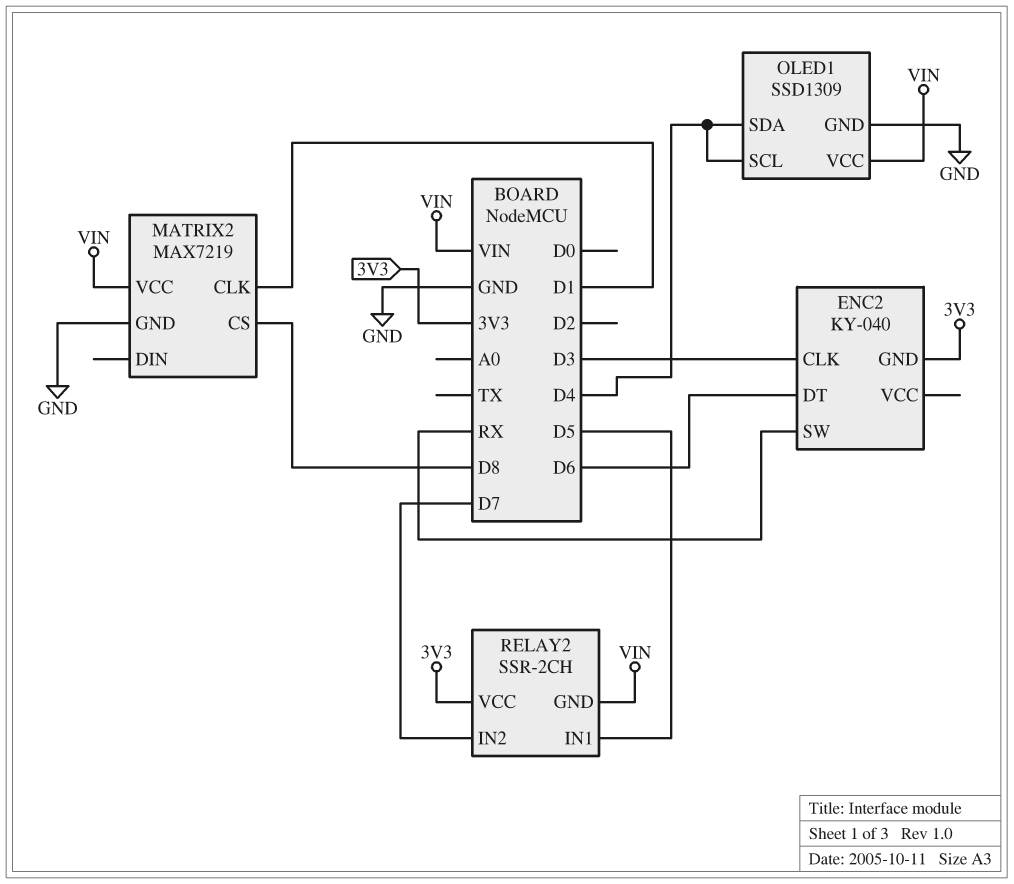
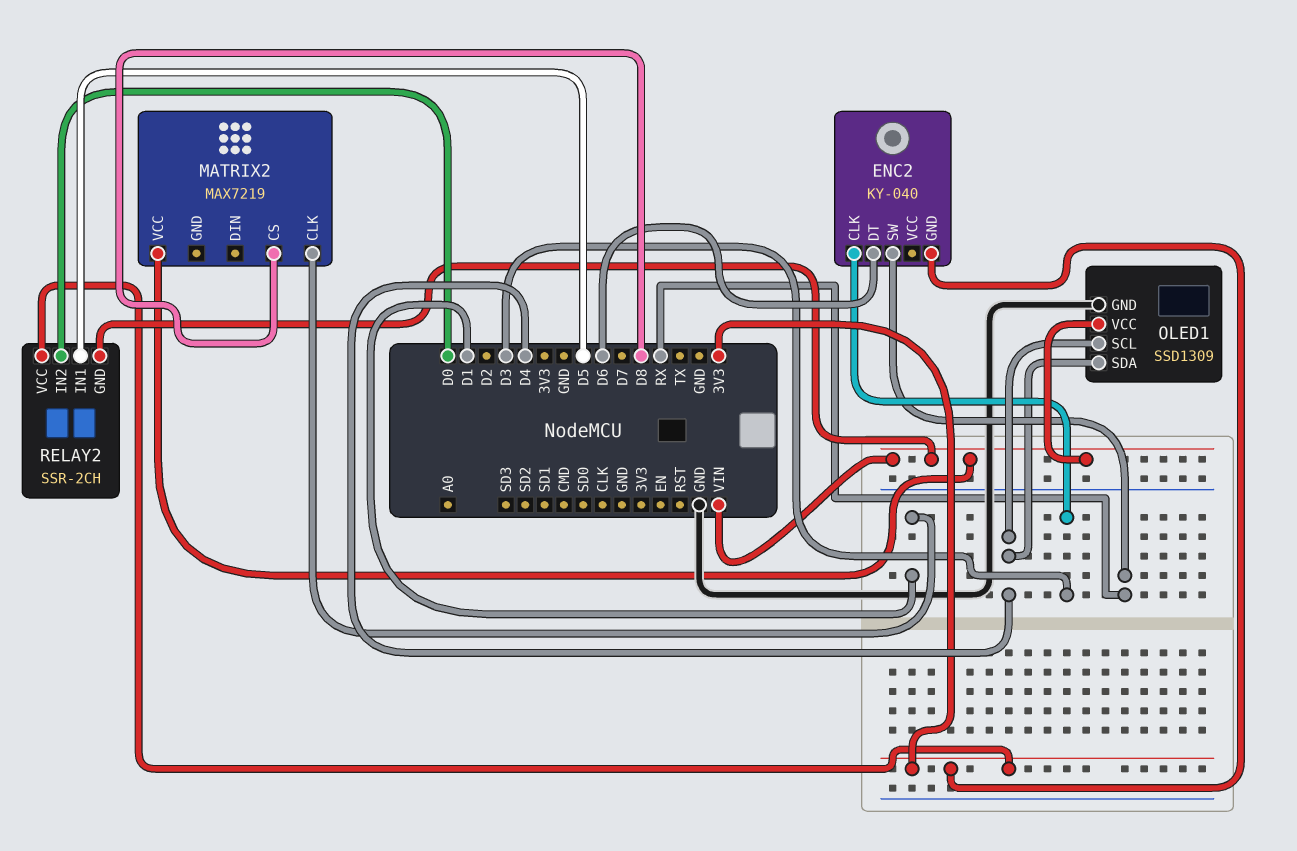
MATRIX2 pin GND: GND -> none
RELAY2 pin IN2: D7 -> D0

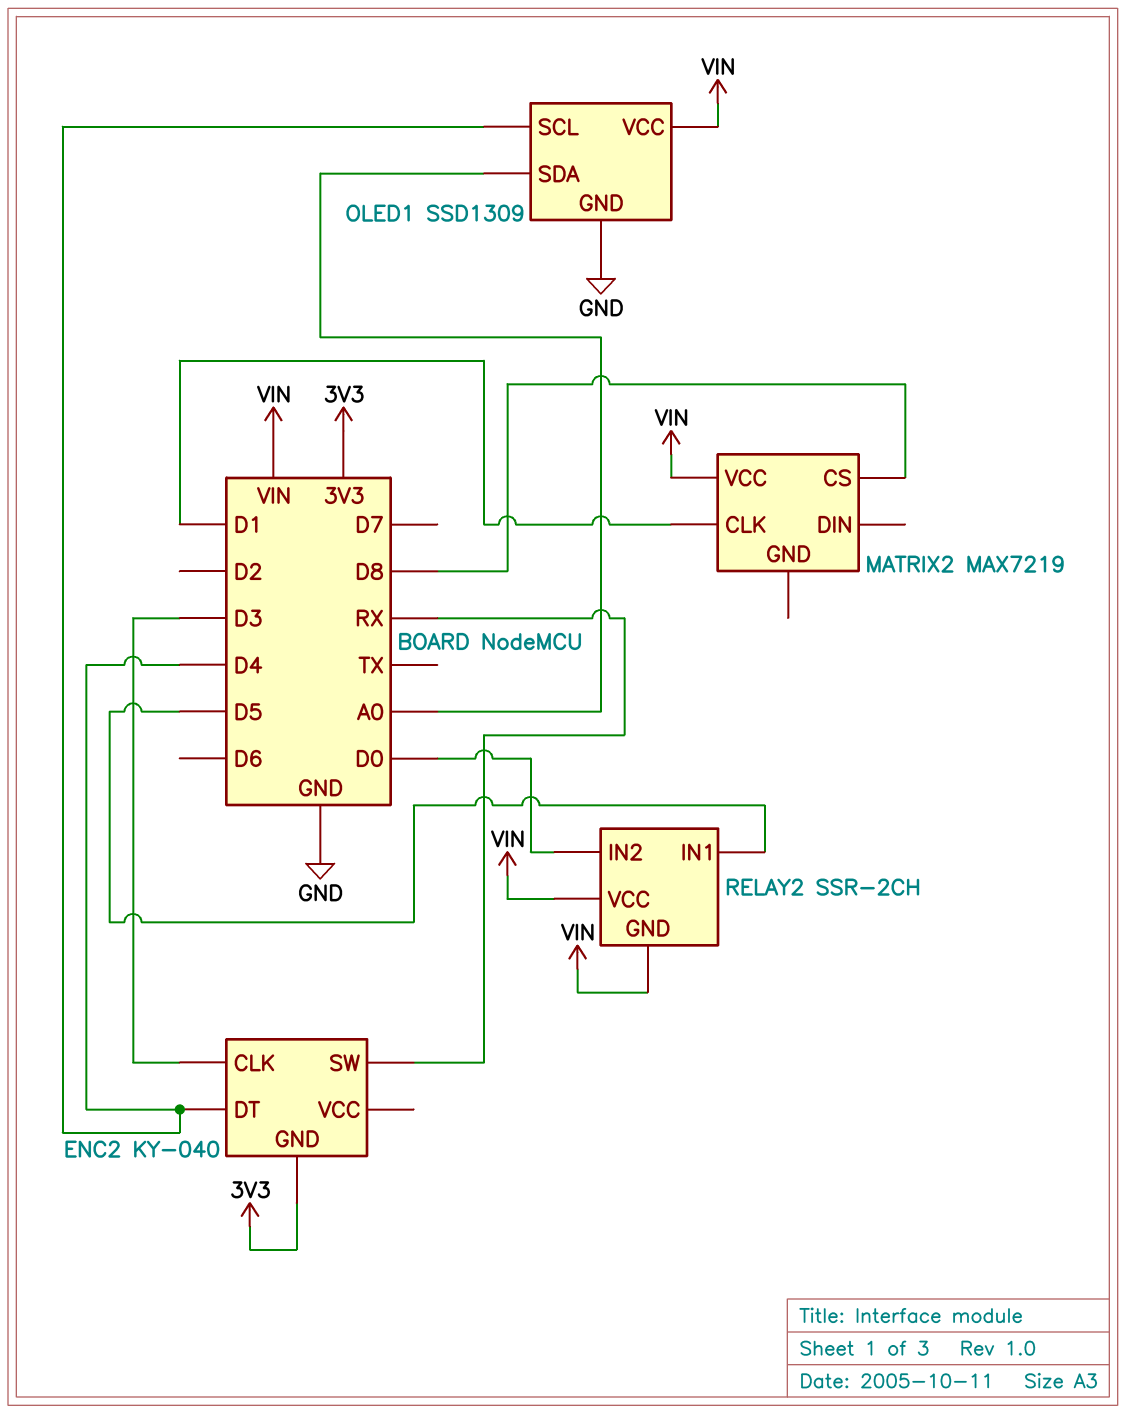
ENC2 pin DT: D6 -> D4
OLED1 pin SDA: D4 -> A0
RELAY2 pin VCC: 3V3 -> VIN

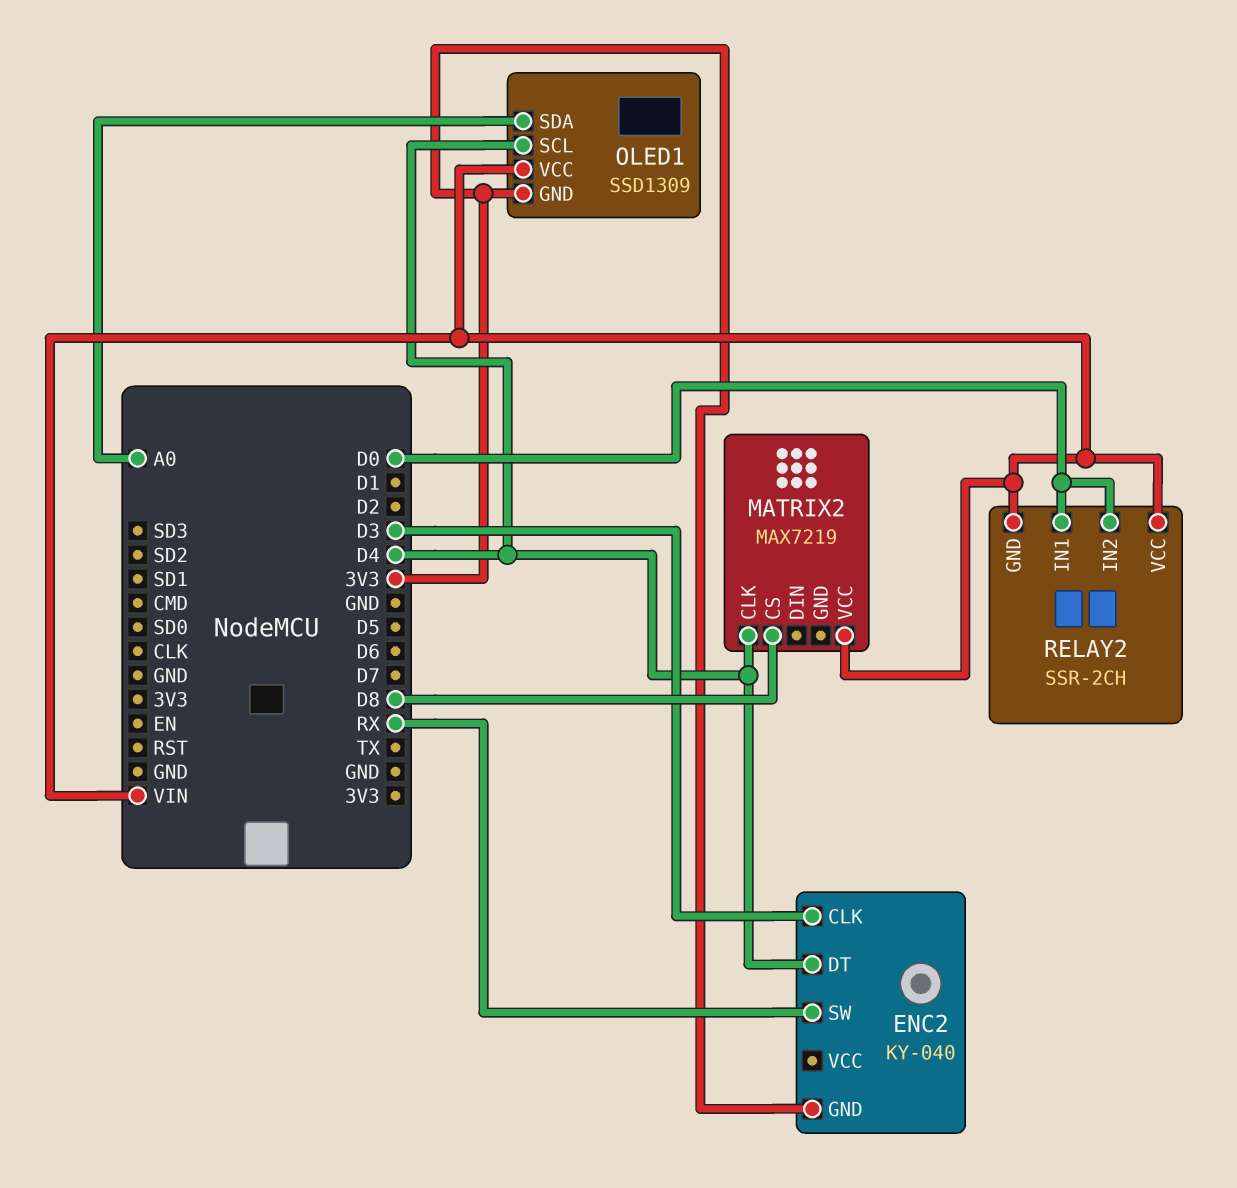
MATRIX2 pin CLK: D1 -> D4
OLED1 pin GND: GND -> 3V3
RELAY2 pin IN1: D5 -> D0

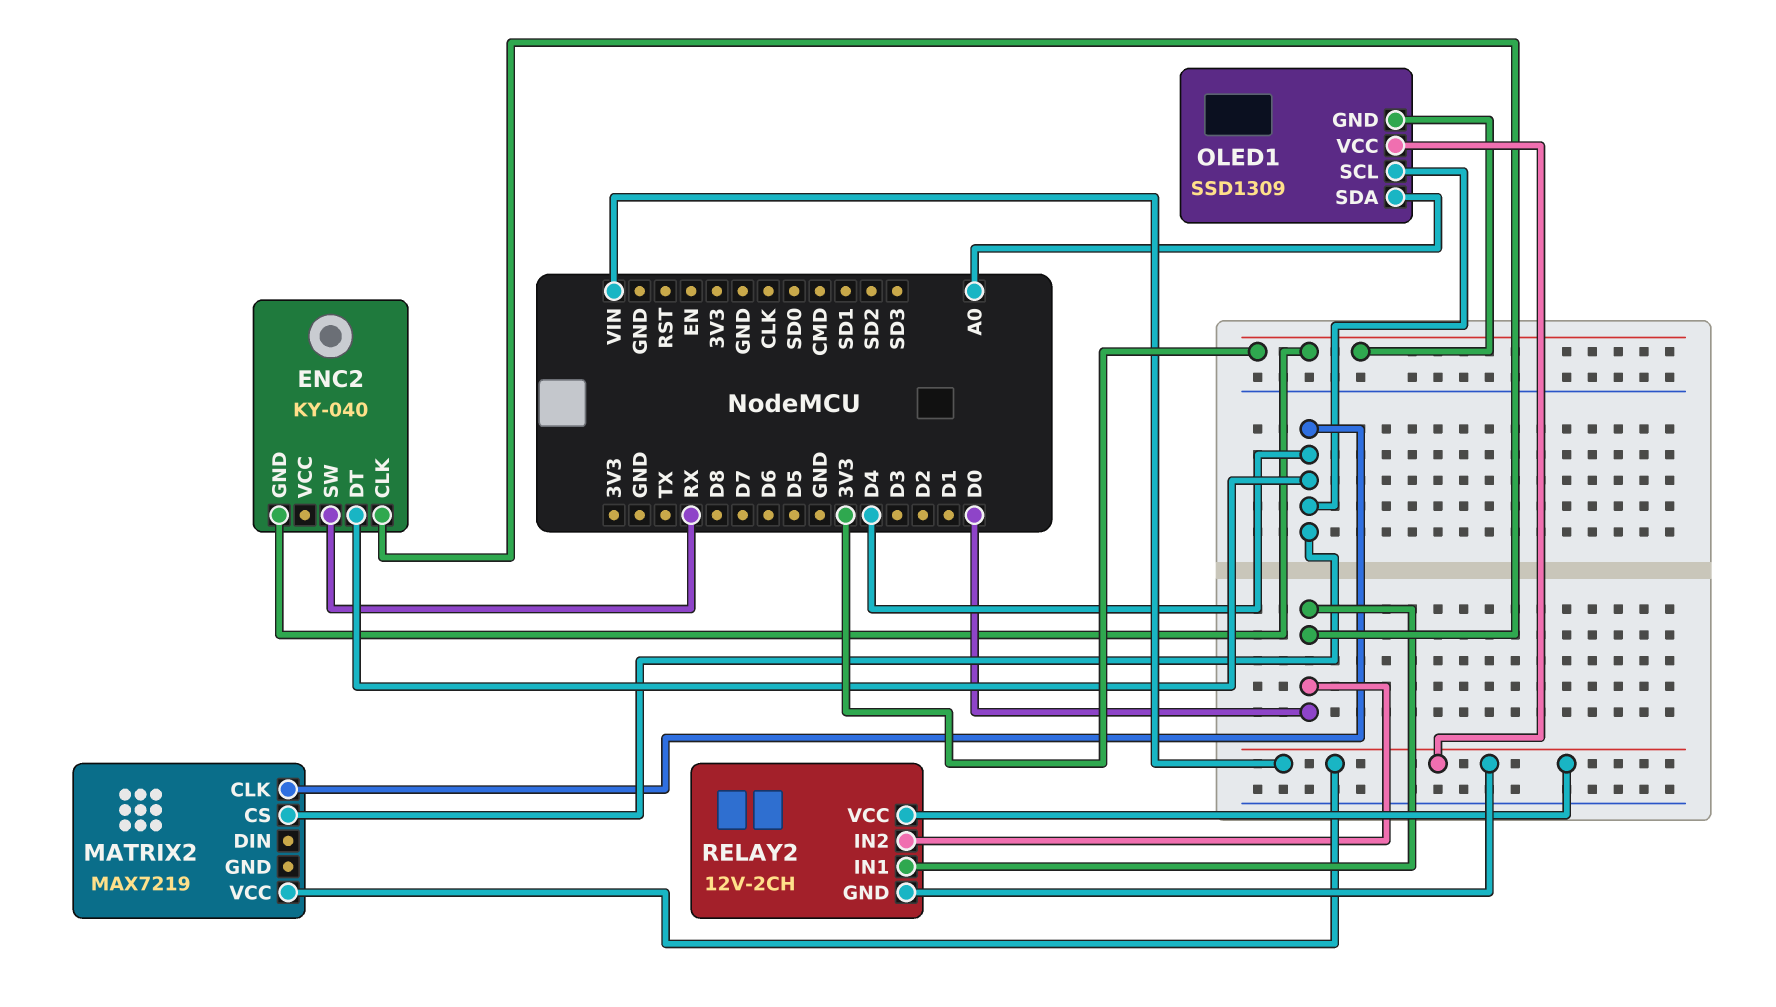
ENC2 pin CLK: D3 -> D0
MATRIX2 pin CS: D8 -> D4
RELAY2: SSR-2CH -> 12V-2CH

